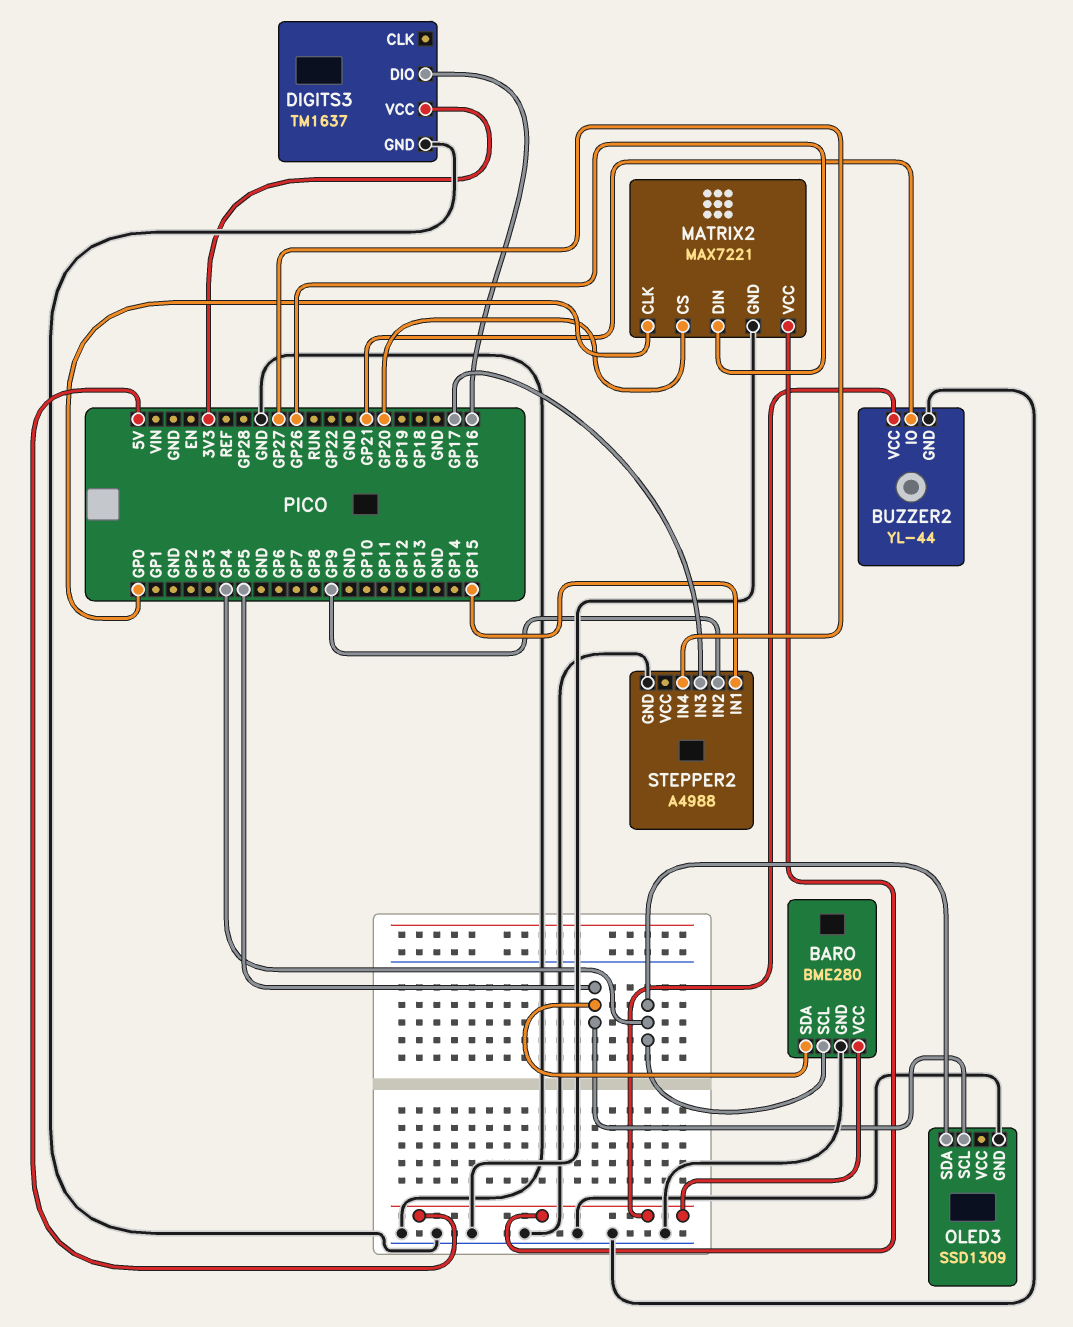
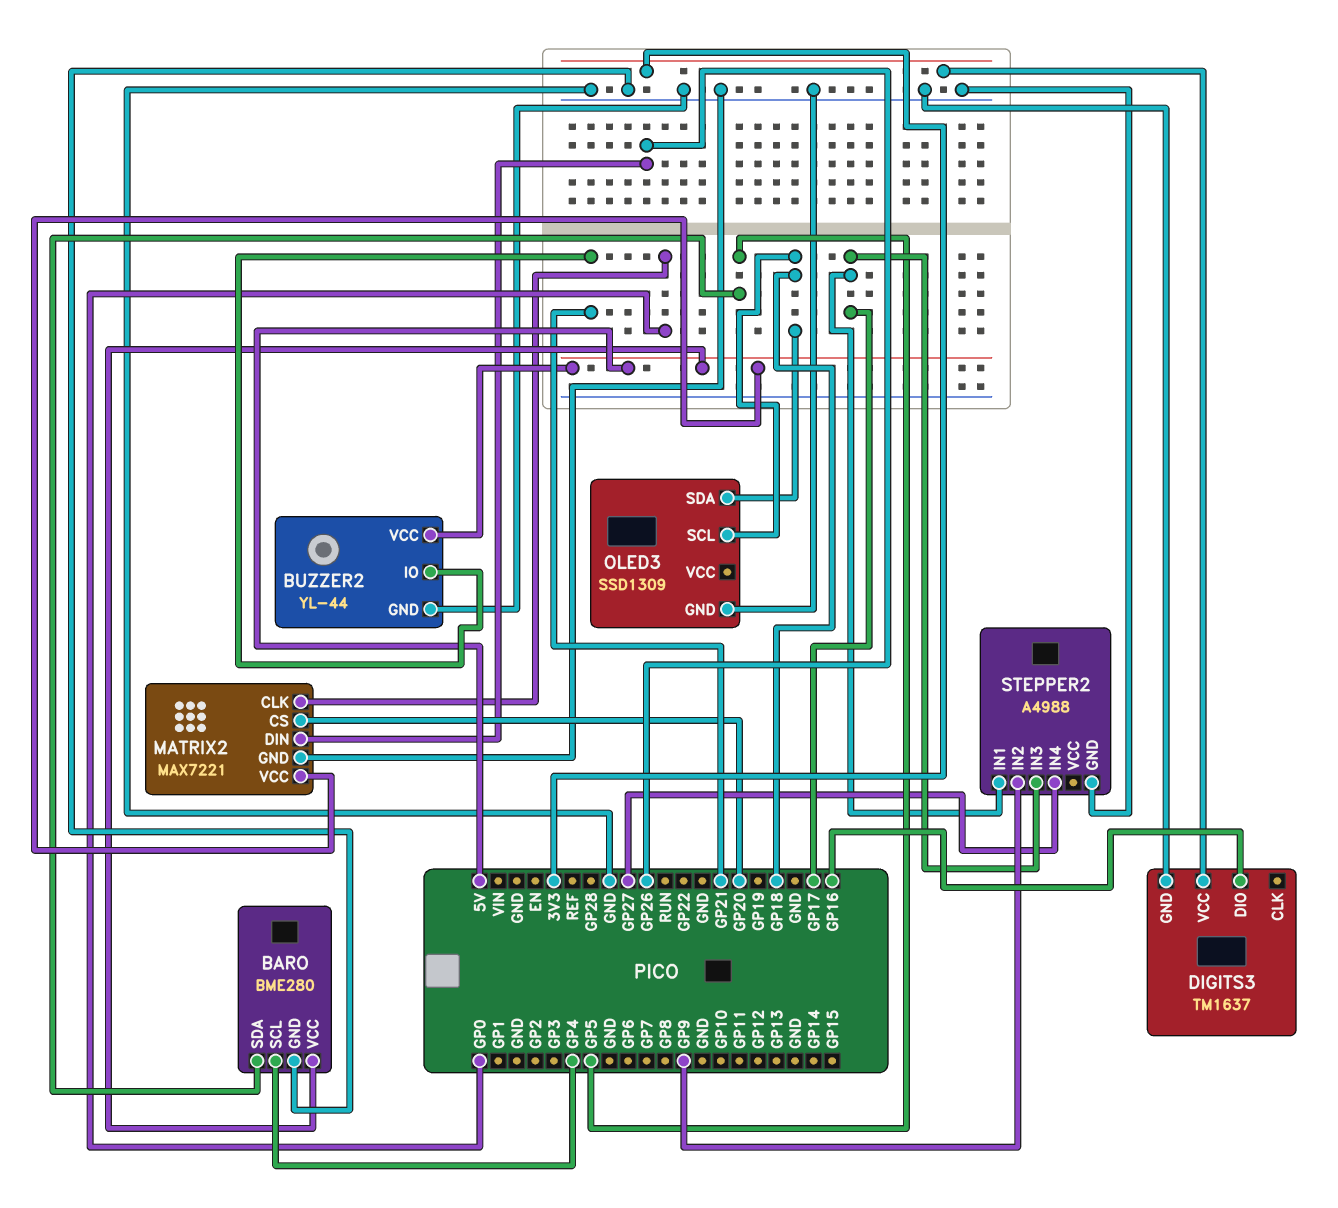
OLED3 pin SCL: GP5 -> GP18
OLED3 pin SDA: GP4 -> GP18
STEPPER2 pin IN1: GP15 -> GP17

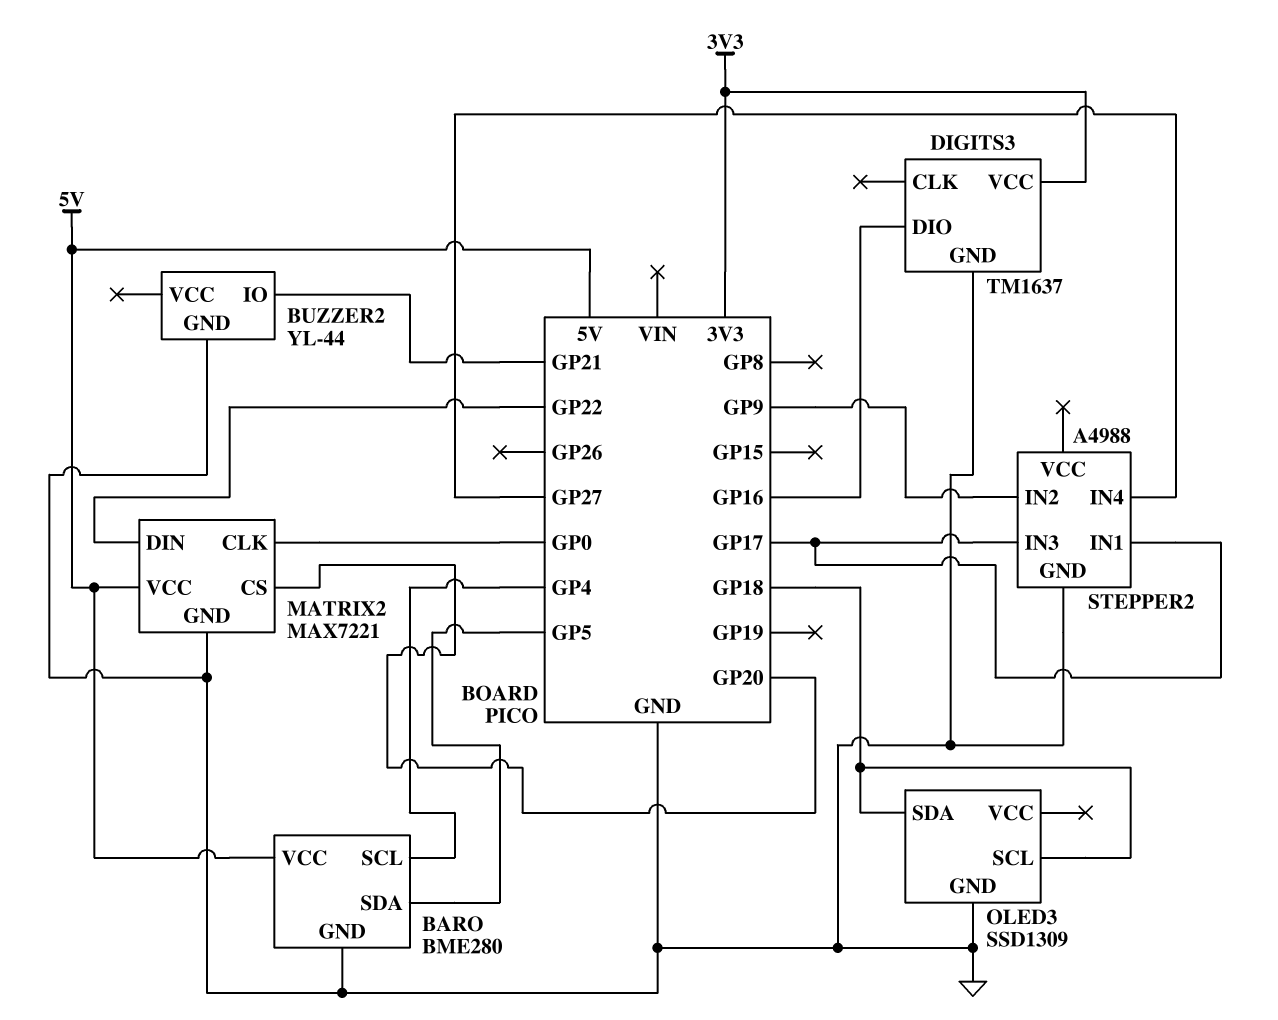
BUZZER2 pin VCC: 5V -> none
MATRIX2 pin DIN: GP26 -> GP22

